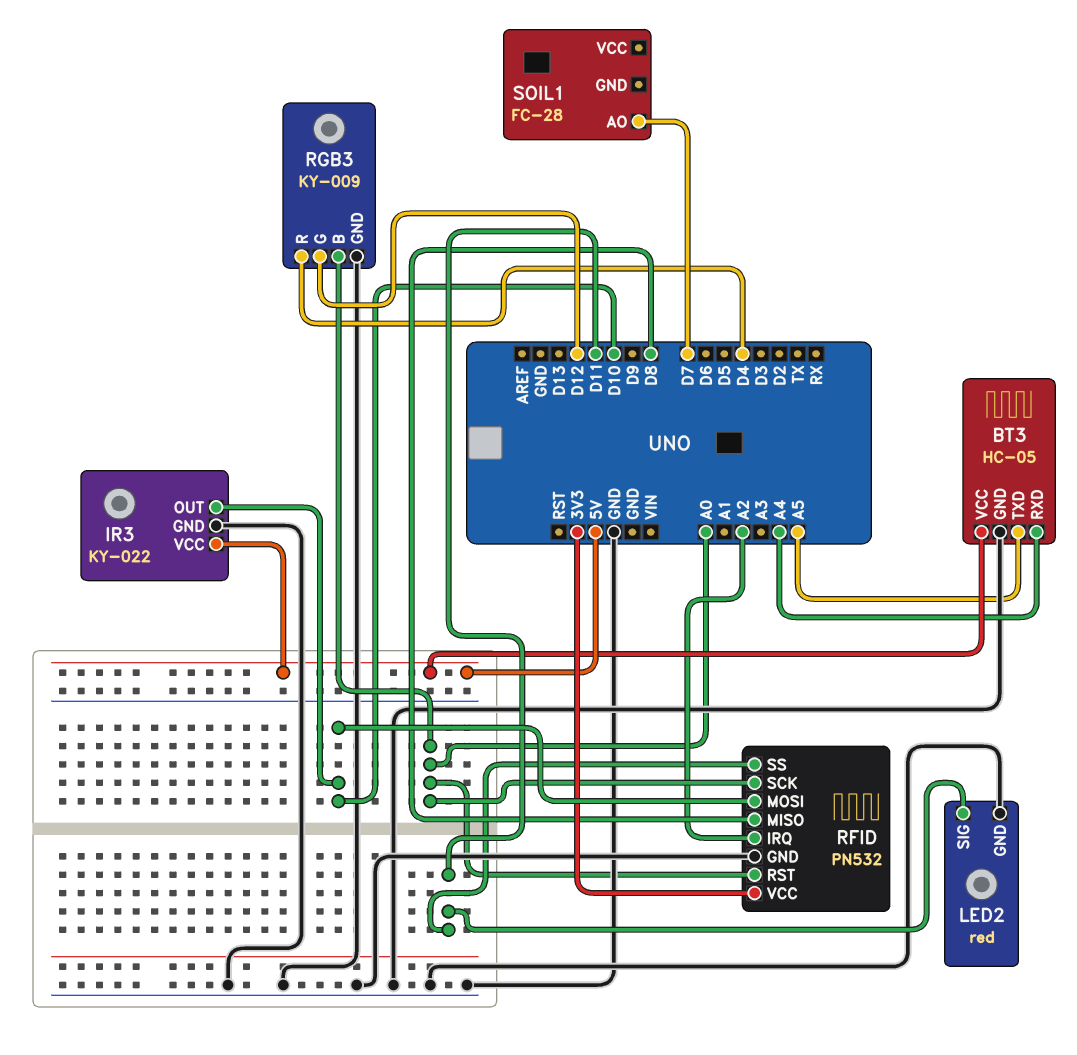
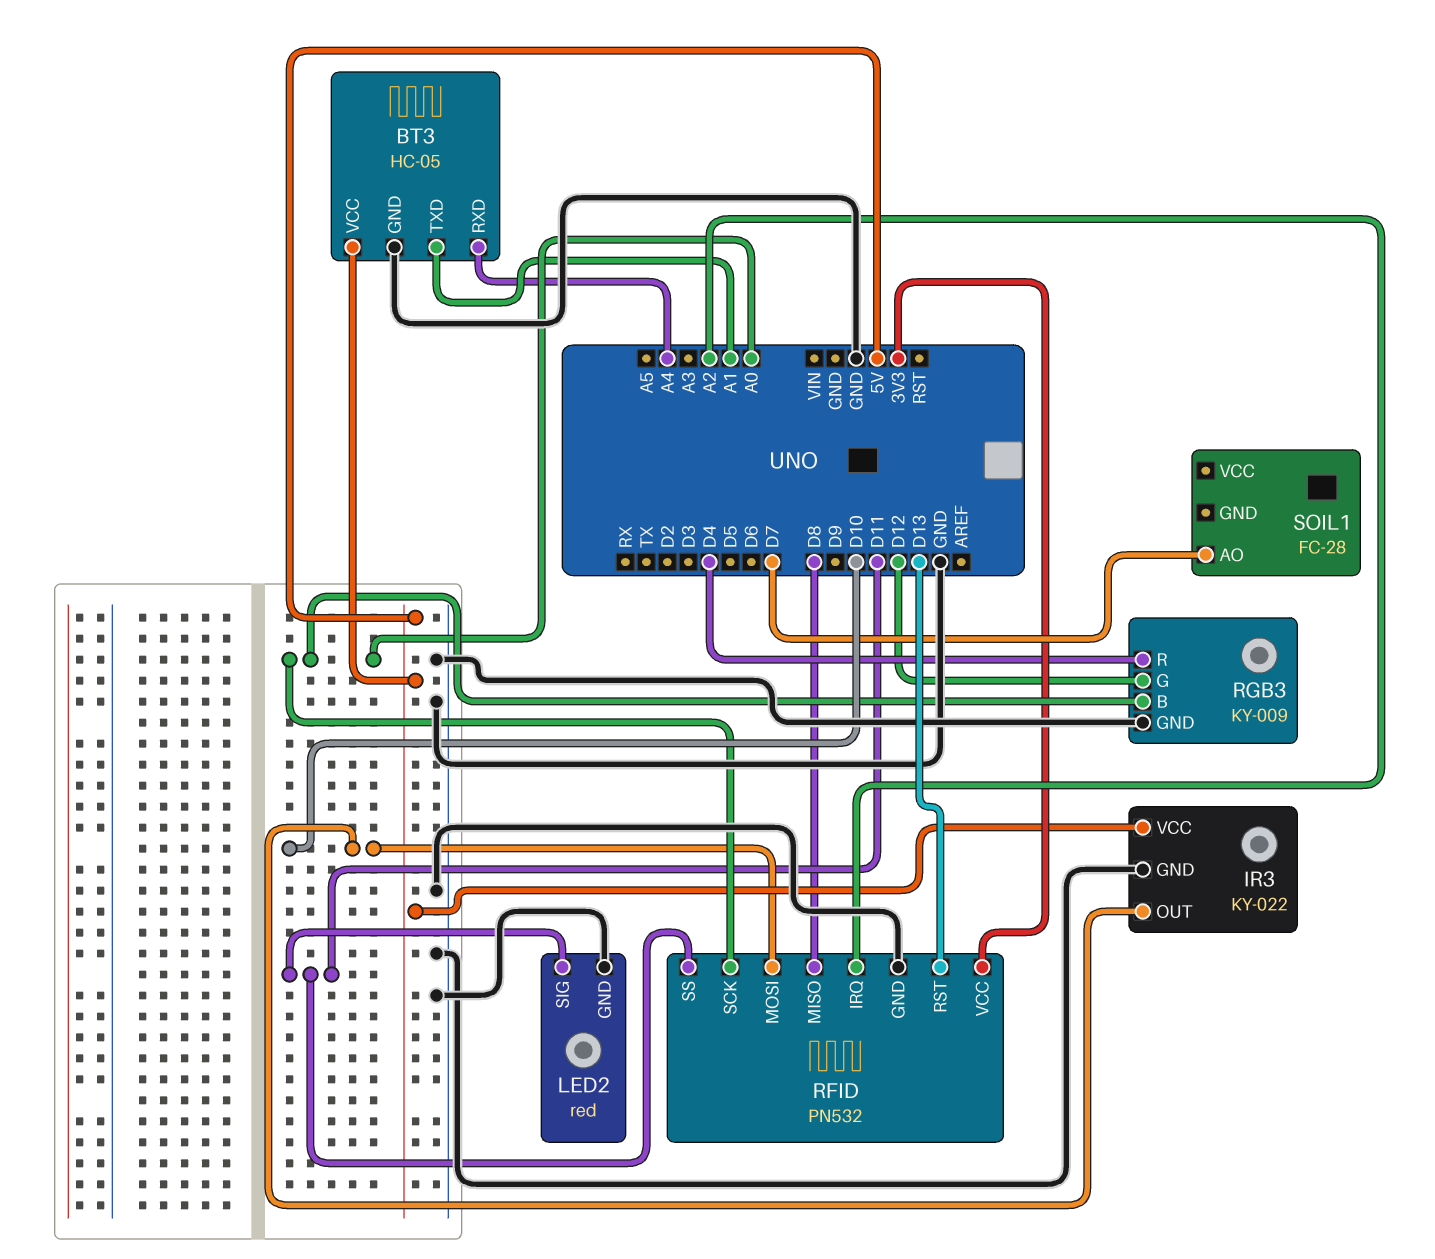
BT3 pin TXD: A5 -> A1
RFID pin RST: A0 -> D13

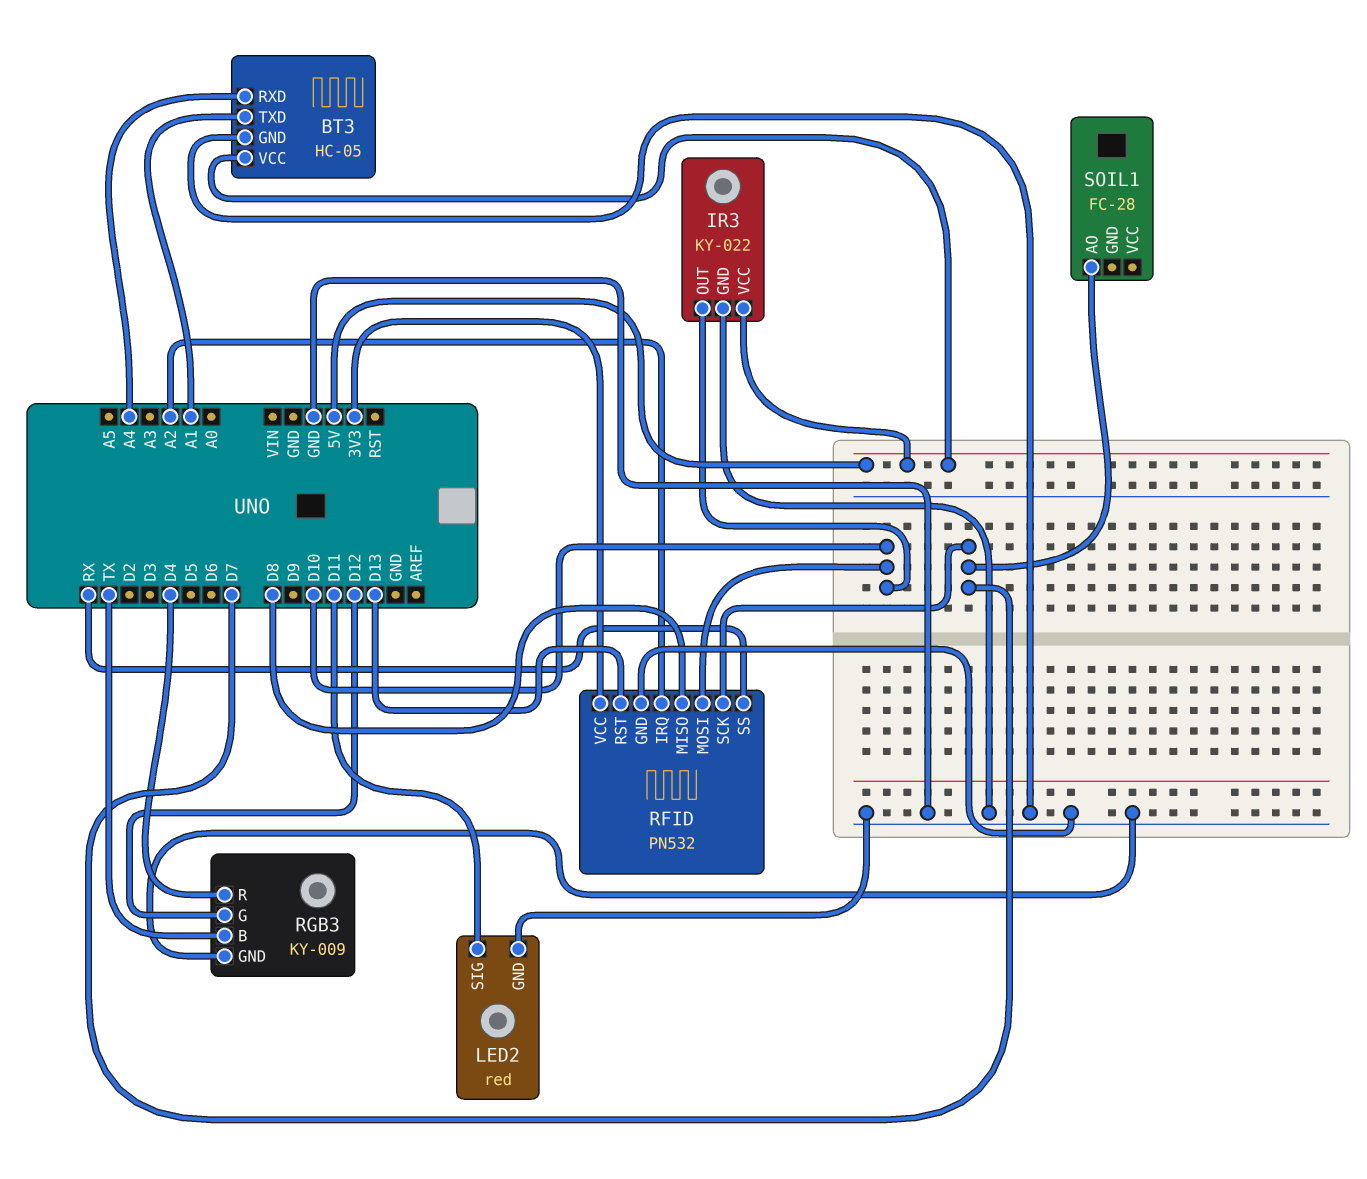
RFID pin SCK: A0 -> D7
RFID pin SS: D11 -> RX
RGB3 pin B: A0 -> TX

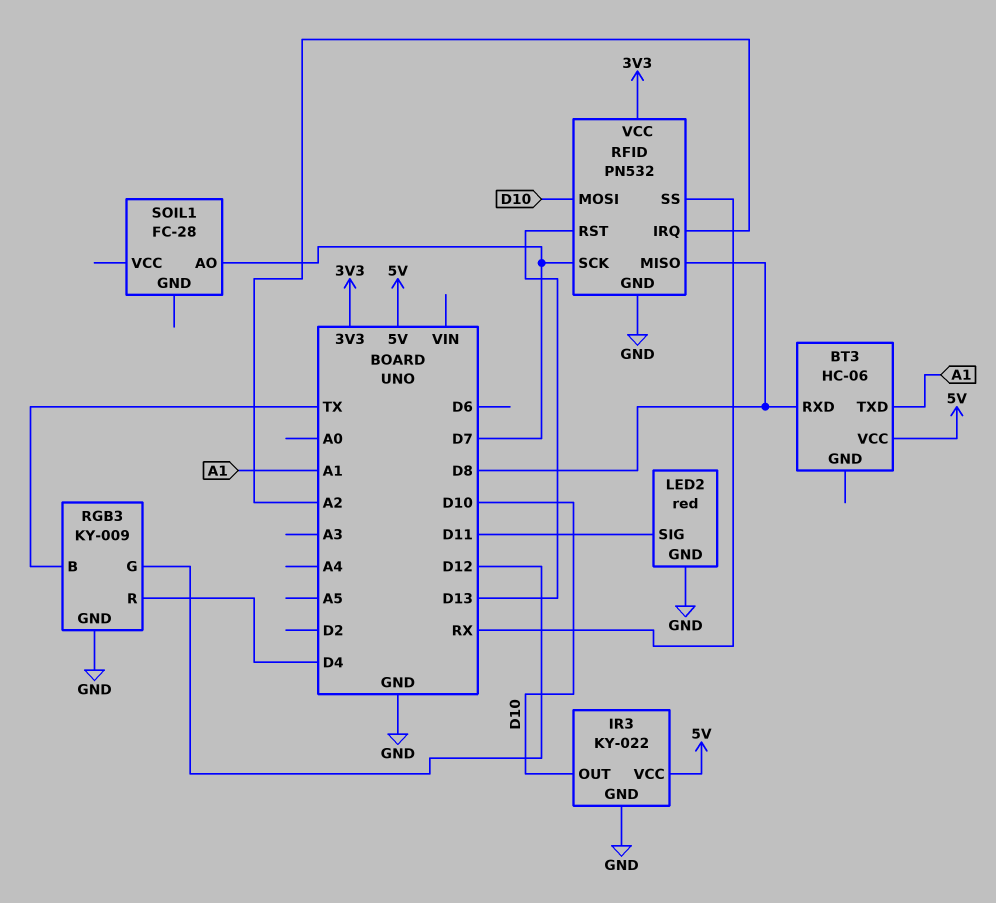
BT3: HC-05 -> HC-06
BT3 pin GND: GND -> none
BT3 pin RXD: A4 -> D8

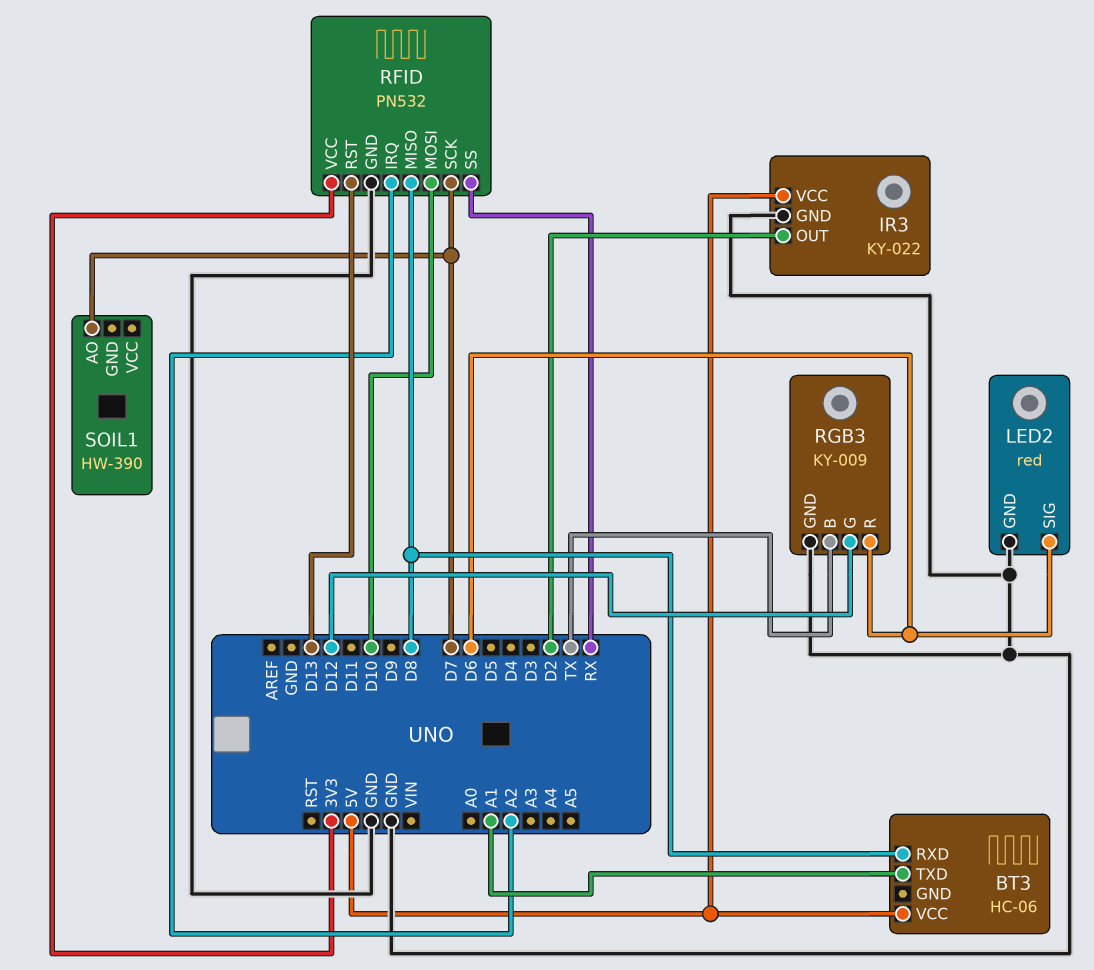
IR3 pin OUT: D10 -> D2
LED2 pin SIG: D11 -> D6
RGB3 pin R: D4 -> D6
SOIL1: FC-28 -> HW-390

